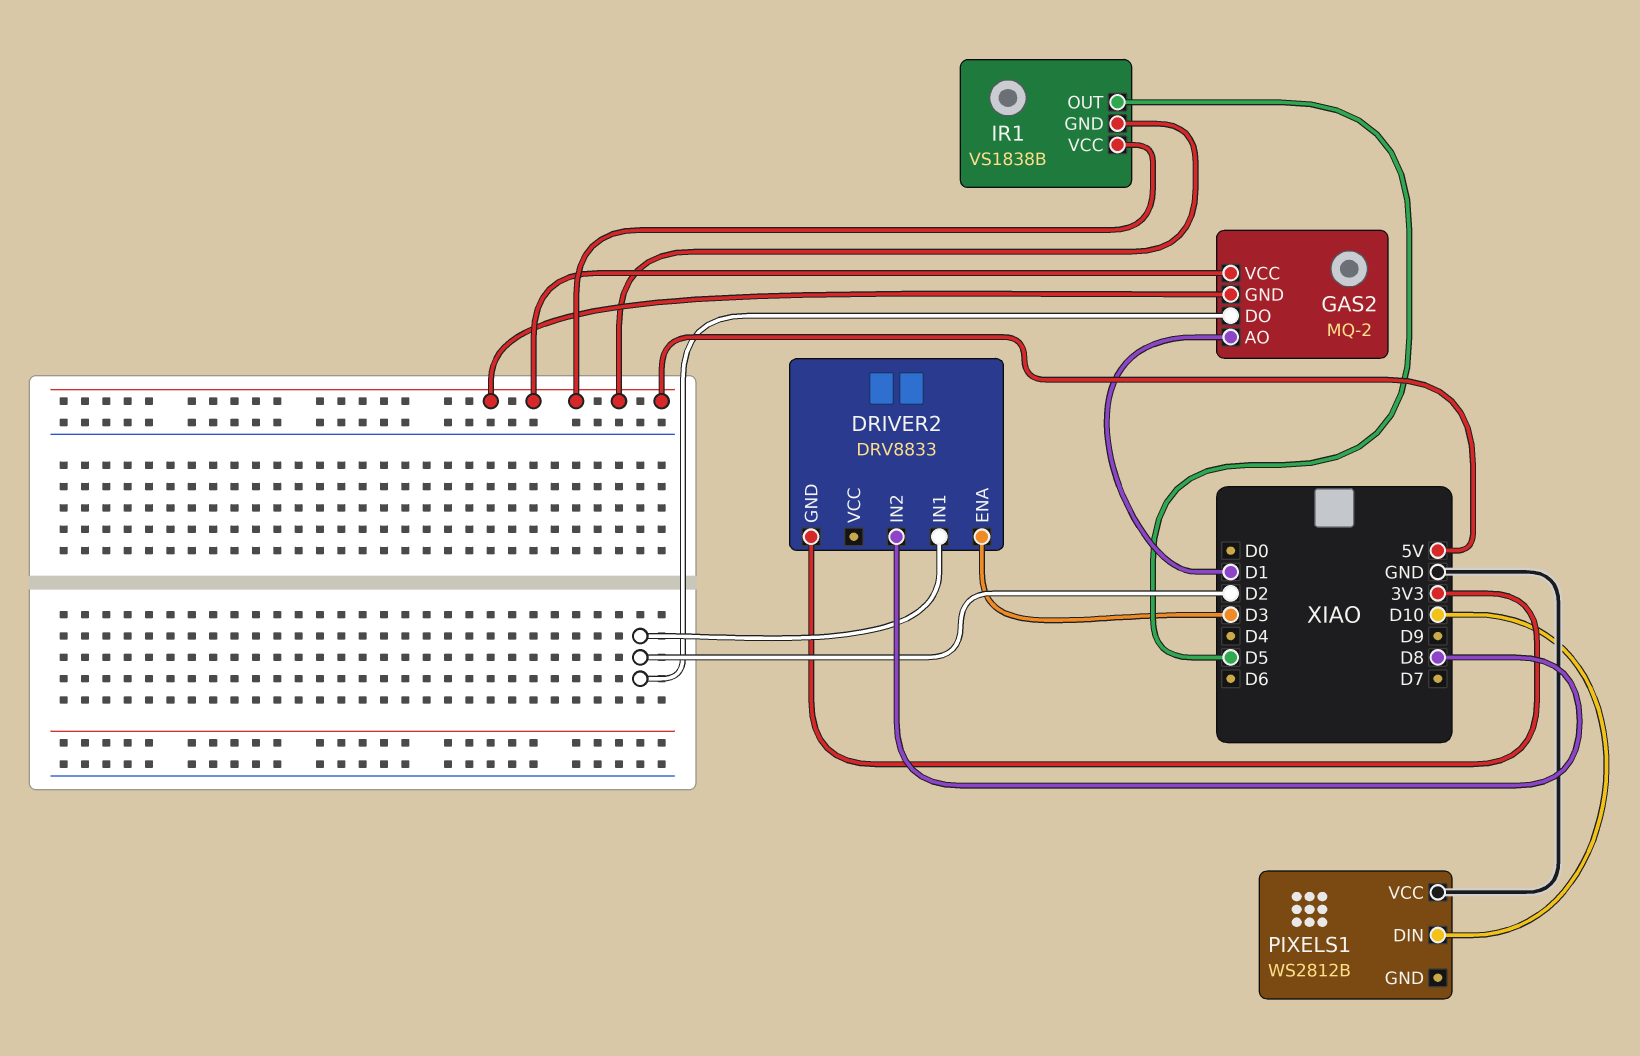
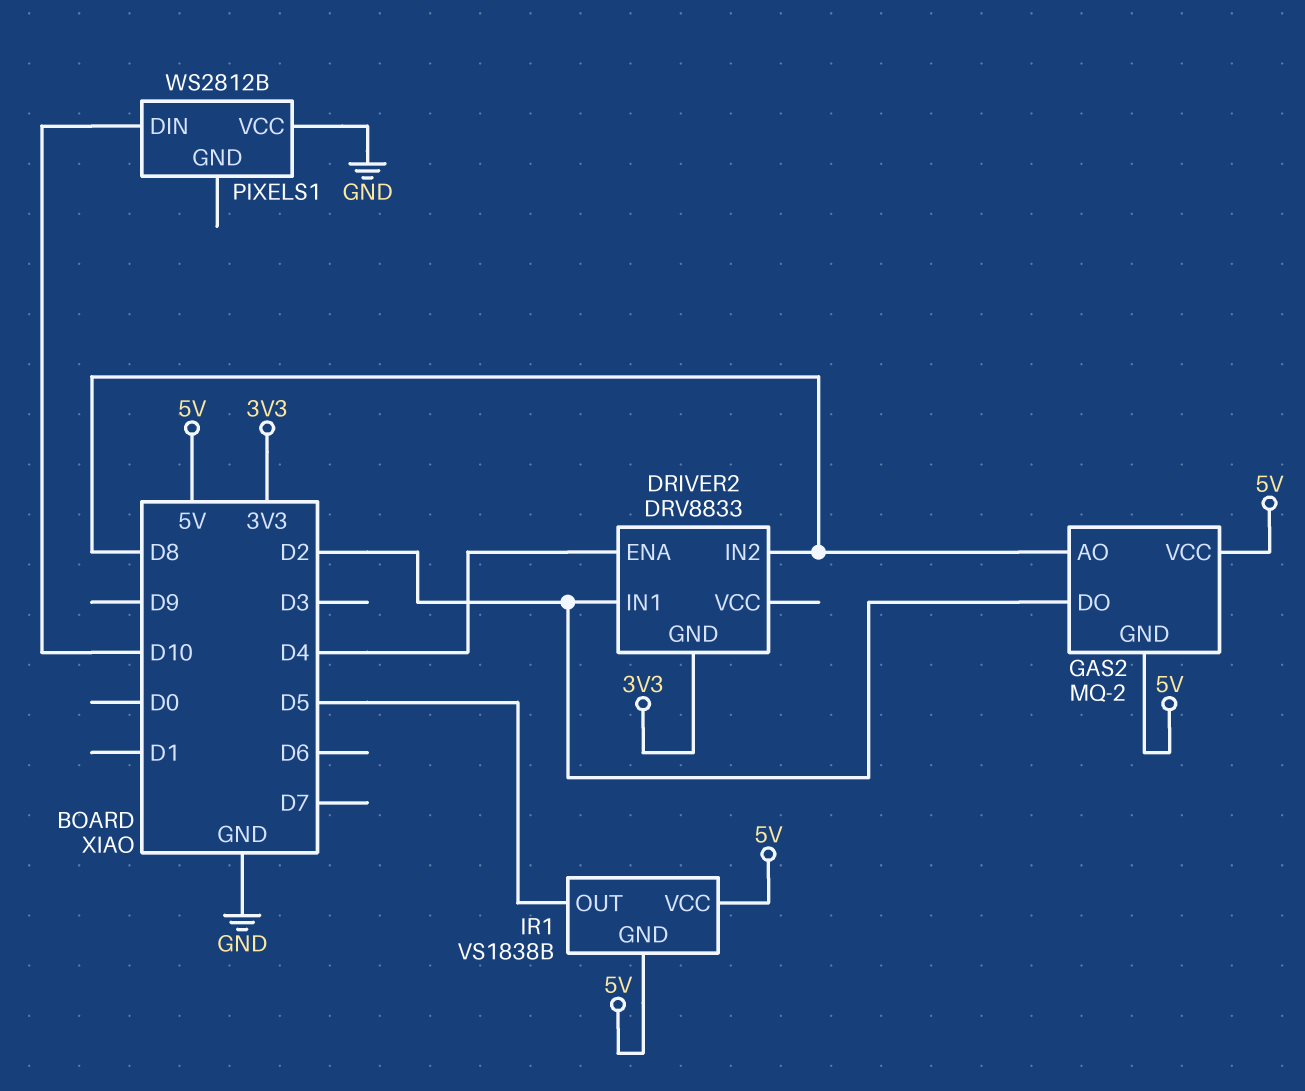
DRIVER2 pin ENA: D3 -> D4
GAS2 pin AO: D1 -> D8

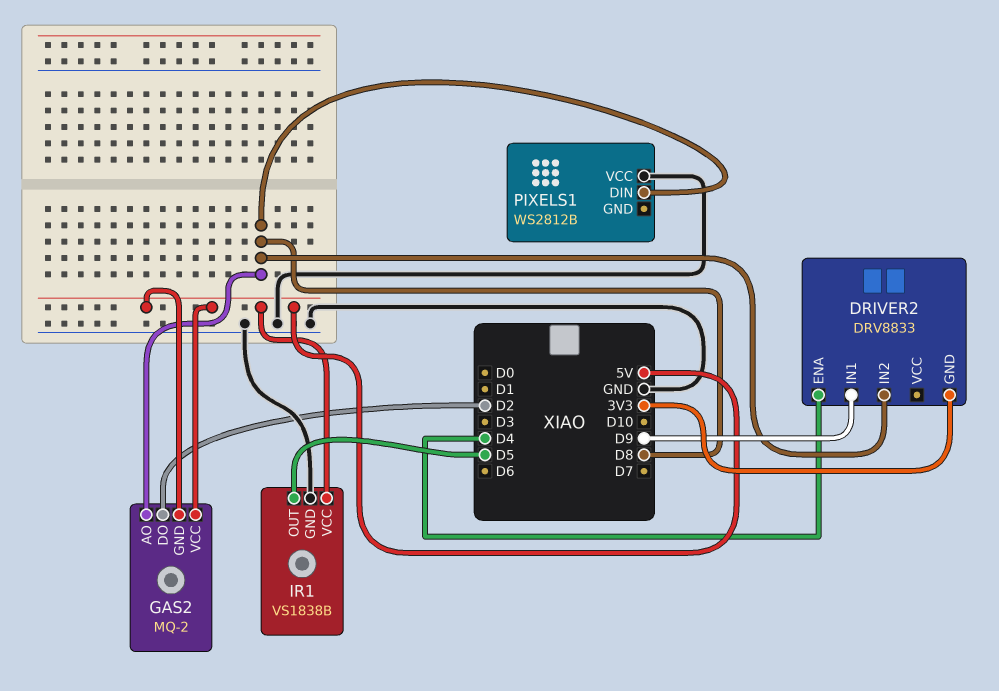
DRIVER2 pin IN1: D2 -> D9
IR1 pin GND: 5V -> GND
PIXELS1 pin DIN: D10 -> D8

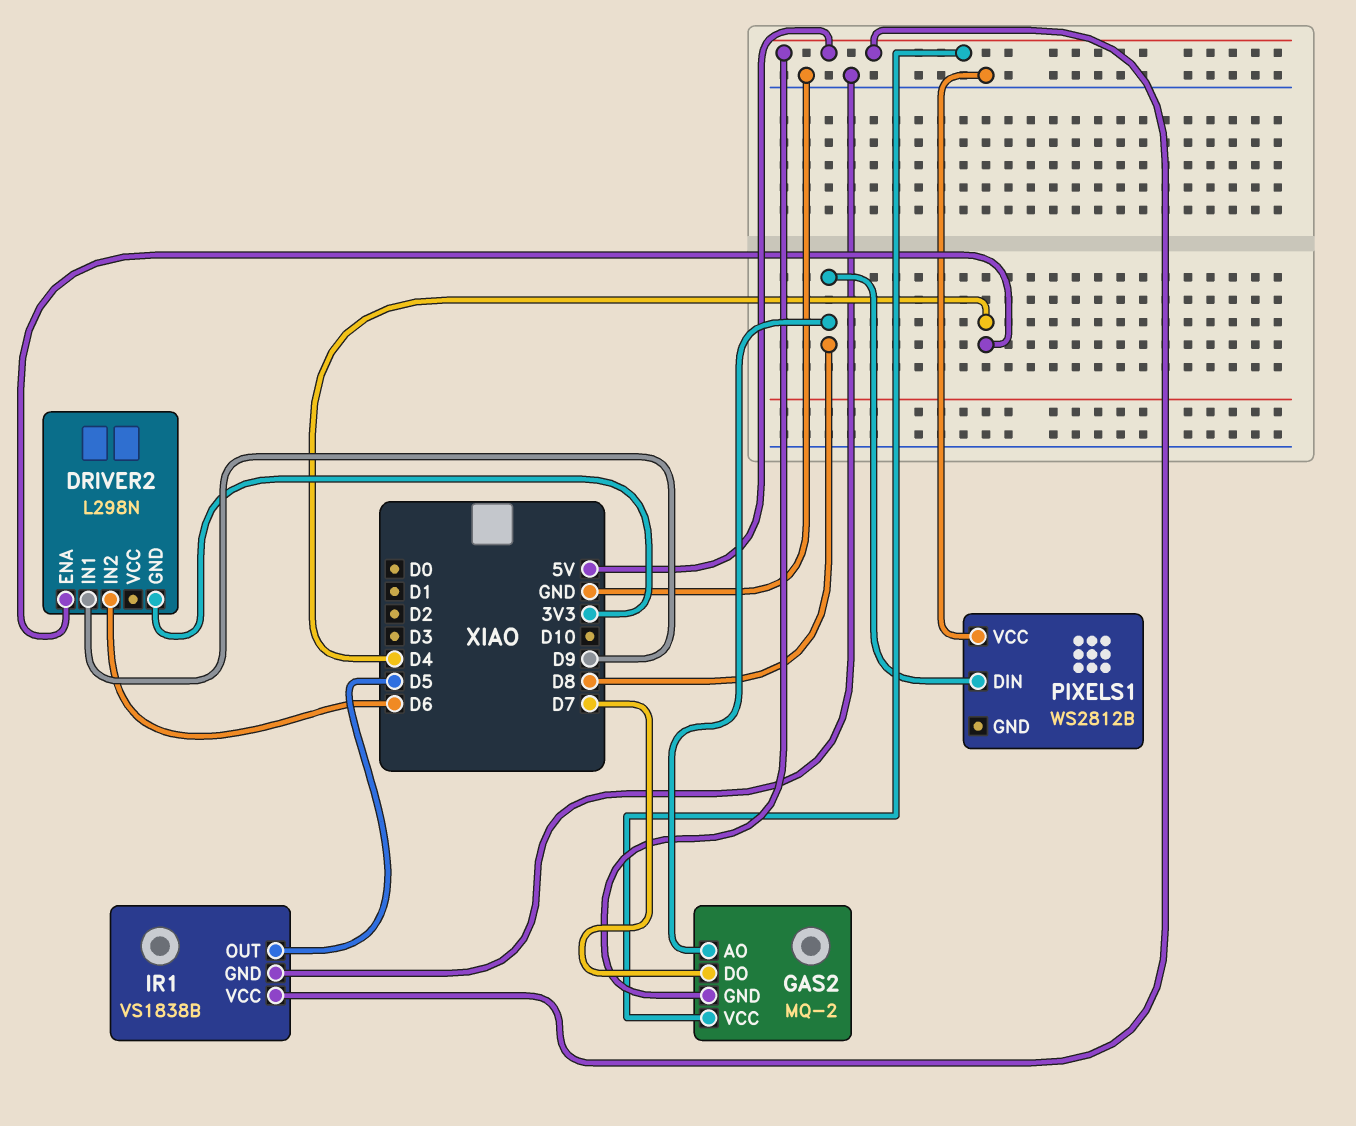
DRIVER2: DRV8833 -> L298N
DRIVER2 pin IN2: D8 -> D6
GAS2 pin DO: D2 -> D7

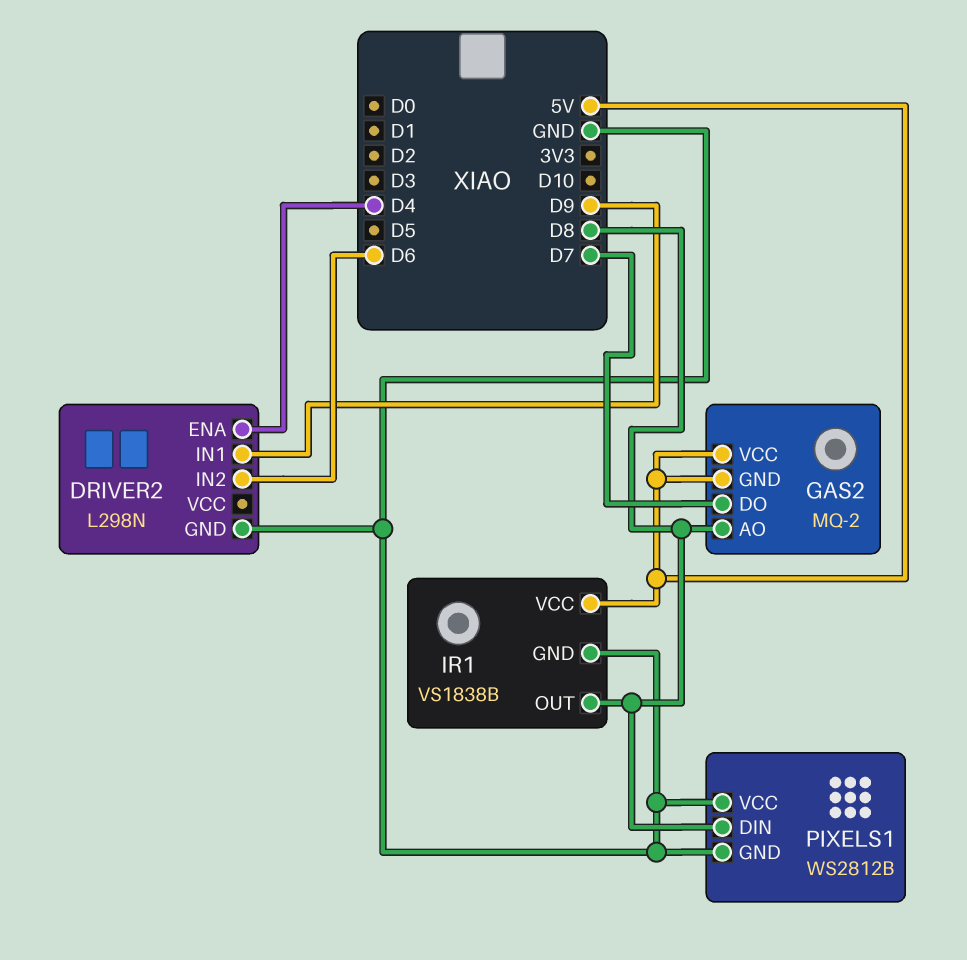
DRIVER2 pin GND: 3V3 -> GND
IR1 pin OUT: D5 -> D8
PIXELS1 pin GND: none -> GND

